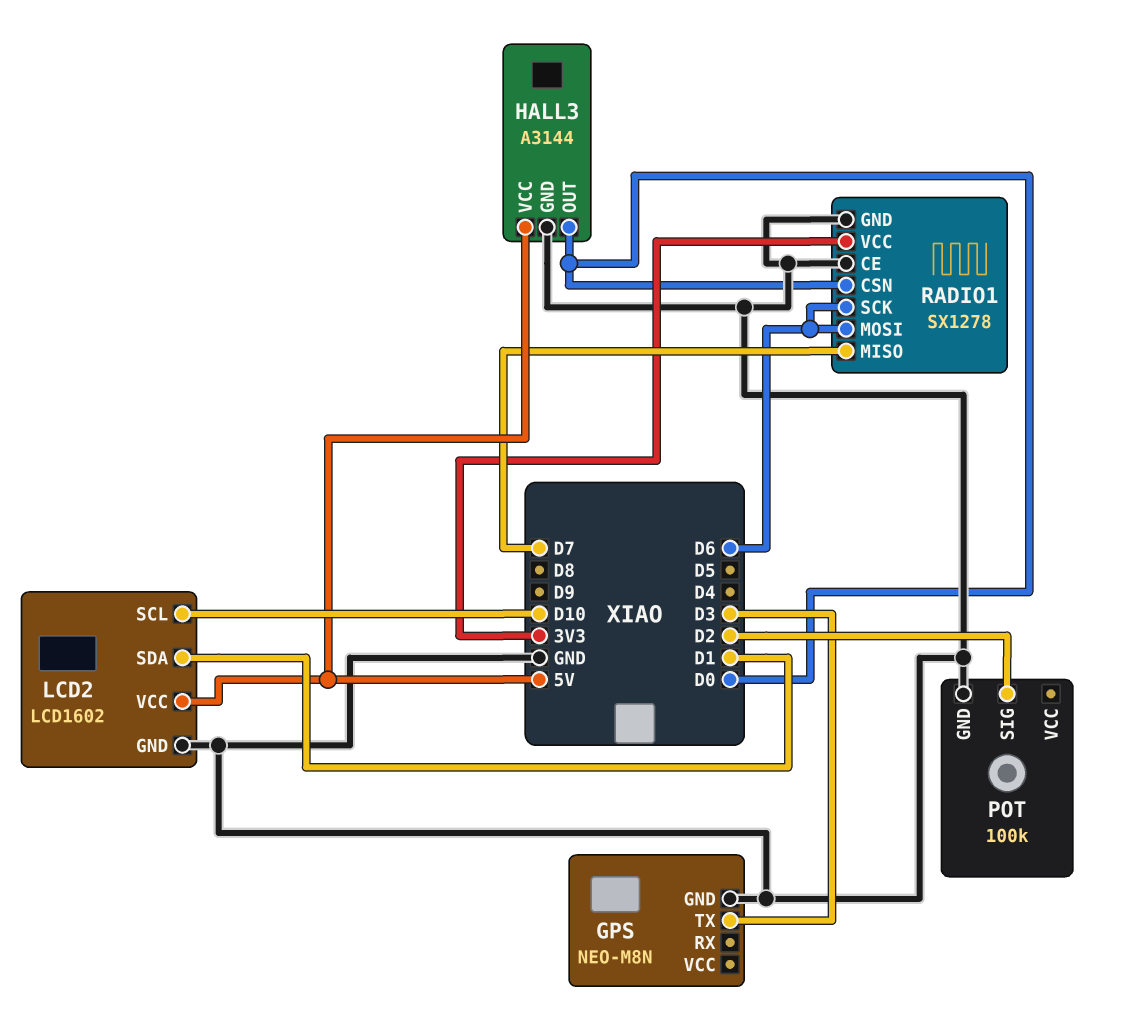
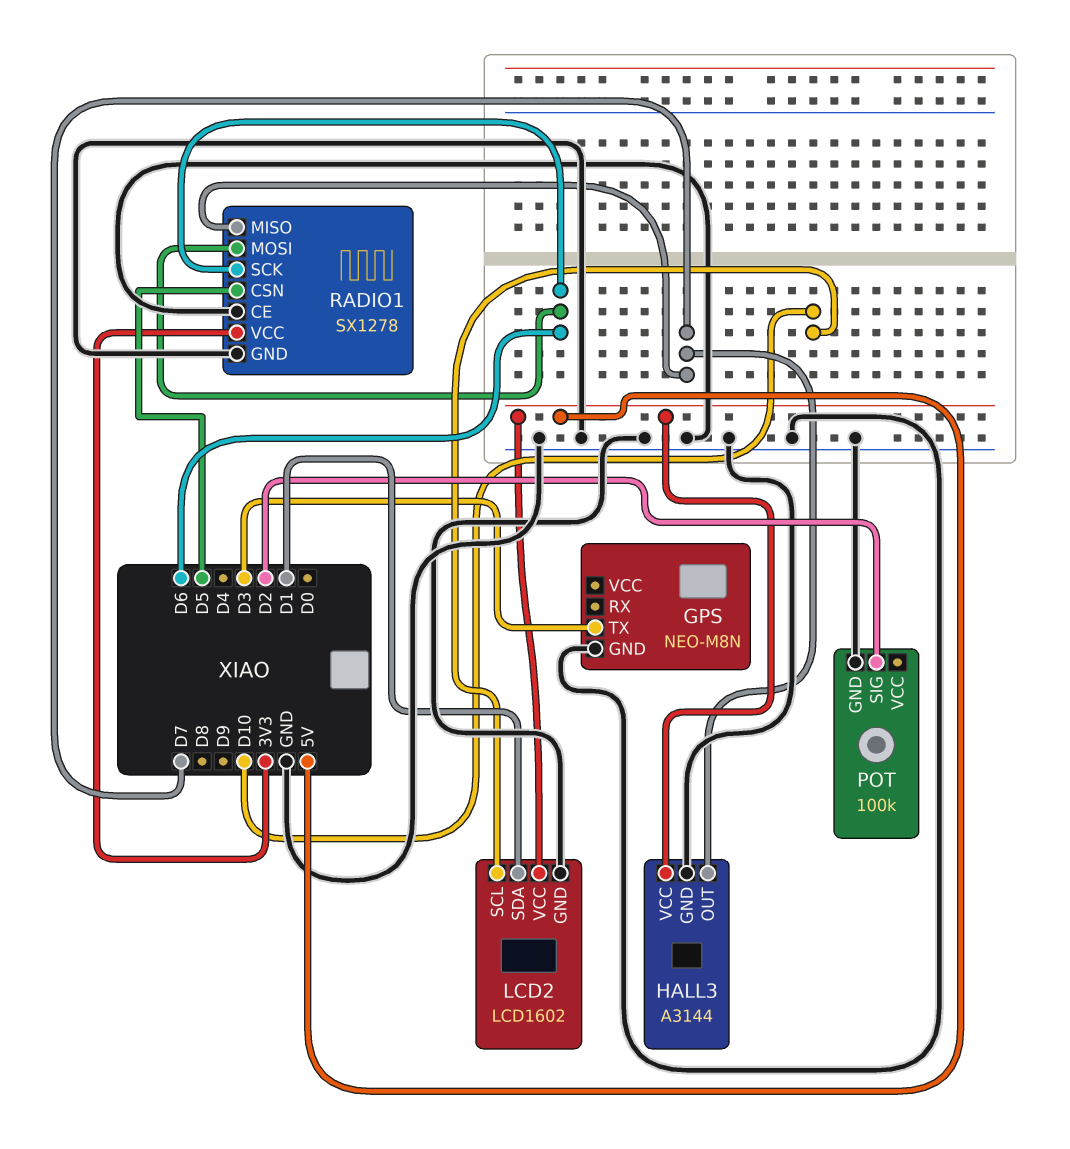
HALL3 pin OUT: D0 -> D7
RADIO1 pin CSN: D0 -> D5

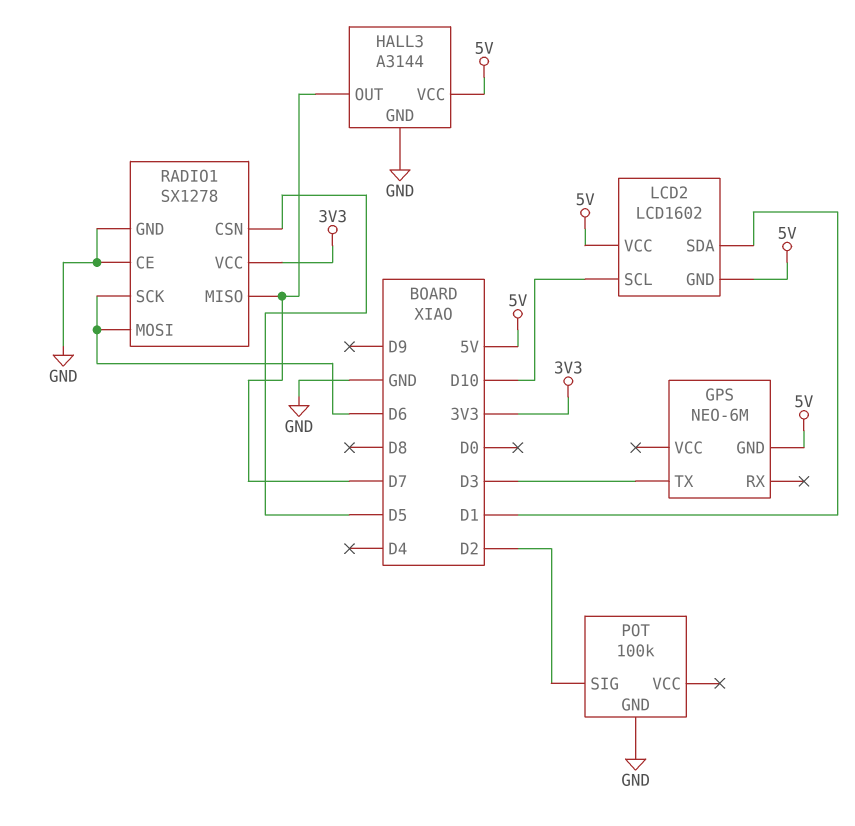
GPS: NEO-M8N -> NEO-6M
GPS pin GND: GND -> 5V
LCD2 pin GND: GND -> 5V

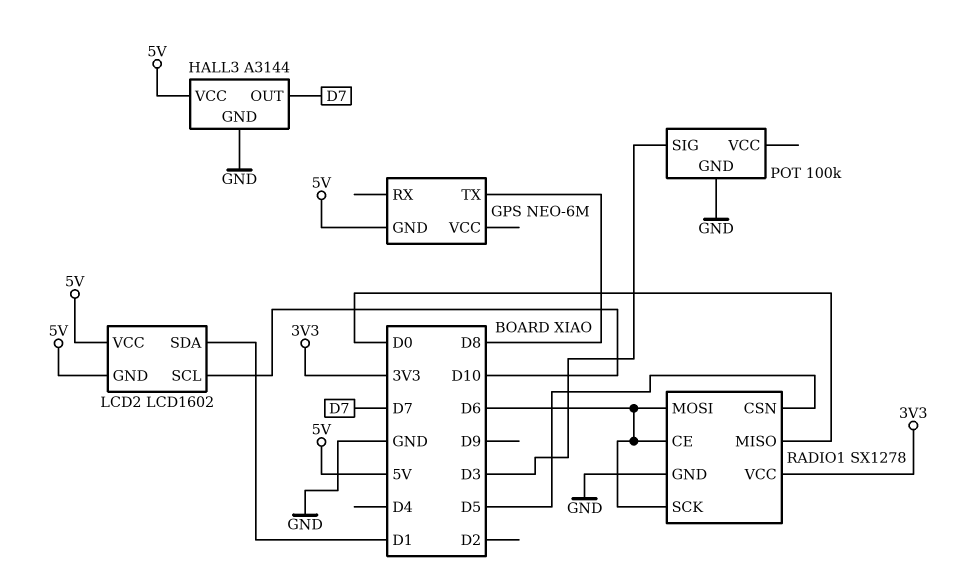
GPS pin TX: D3 -> D8
POT pin SIG: D2 -> D3
RADIO1 pin CE: GND -> D6
RADIO1 pin MISO: D7 -> D0

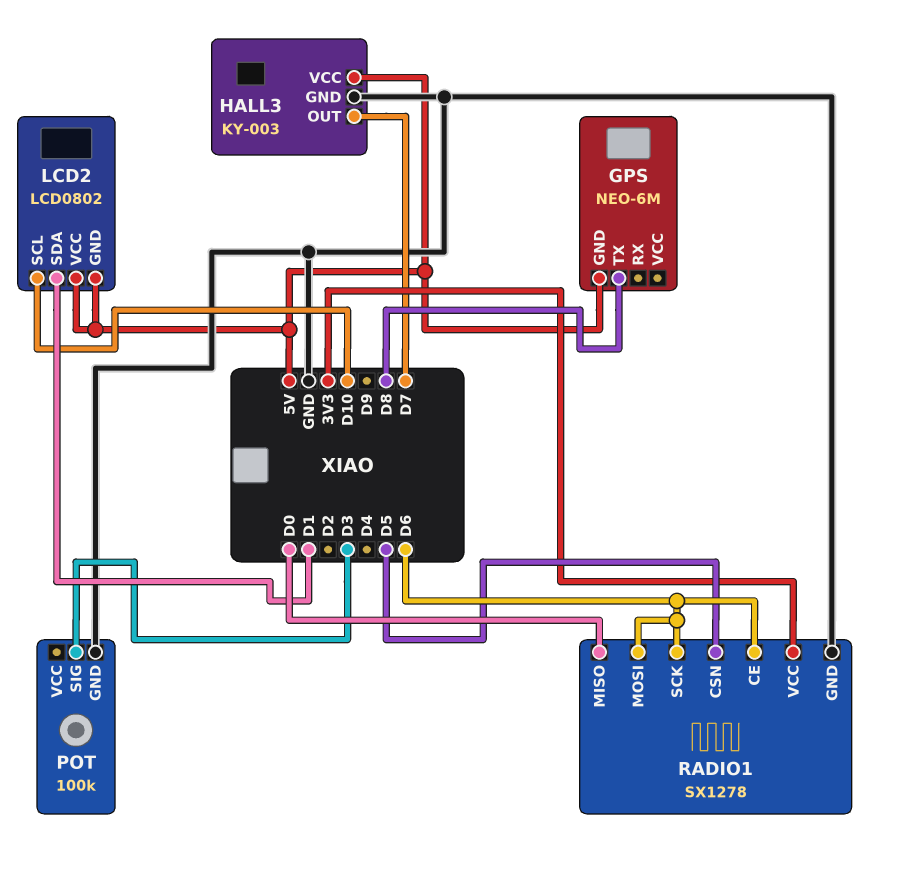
HALL3: A3144 -> KY-003
LCD2: LCD1602 -> LCD0802

